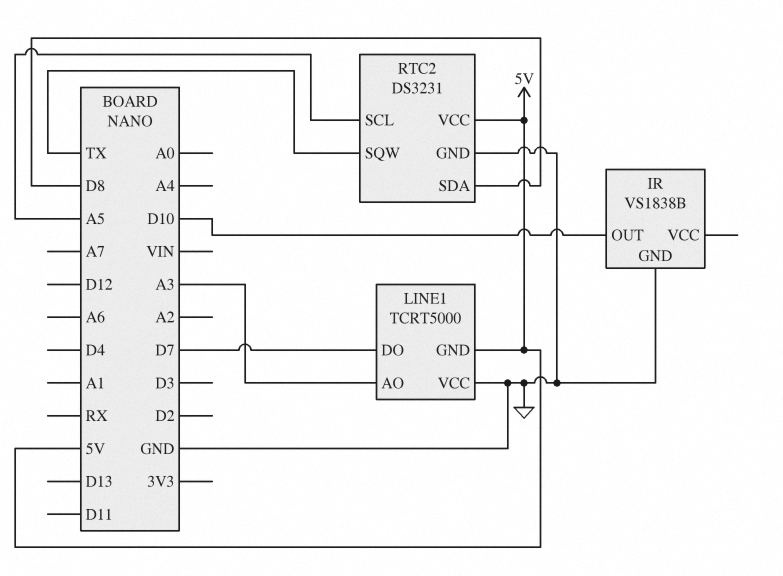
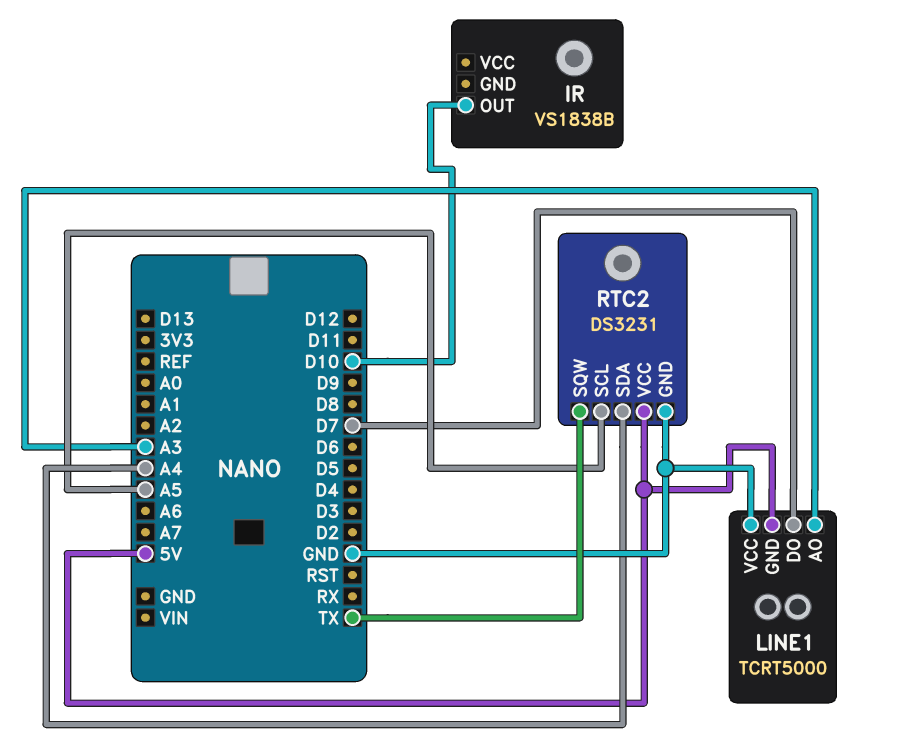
IR pin GND: GND -> none
RTC2 pin SDA: D8 -> A4

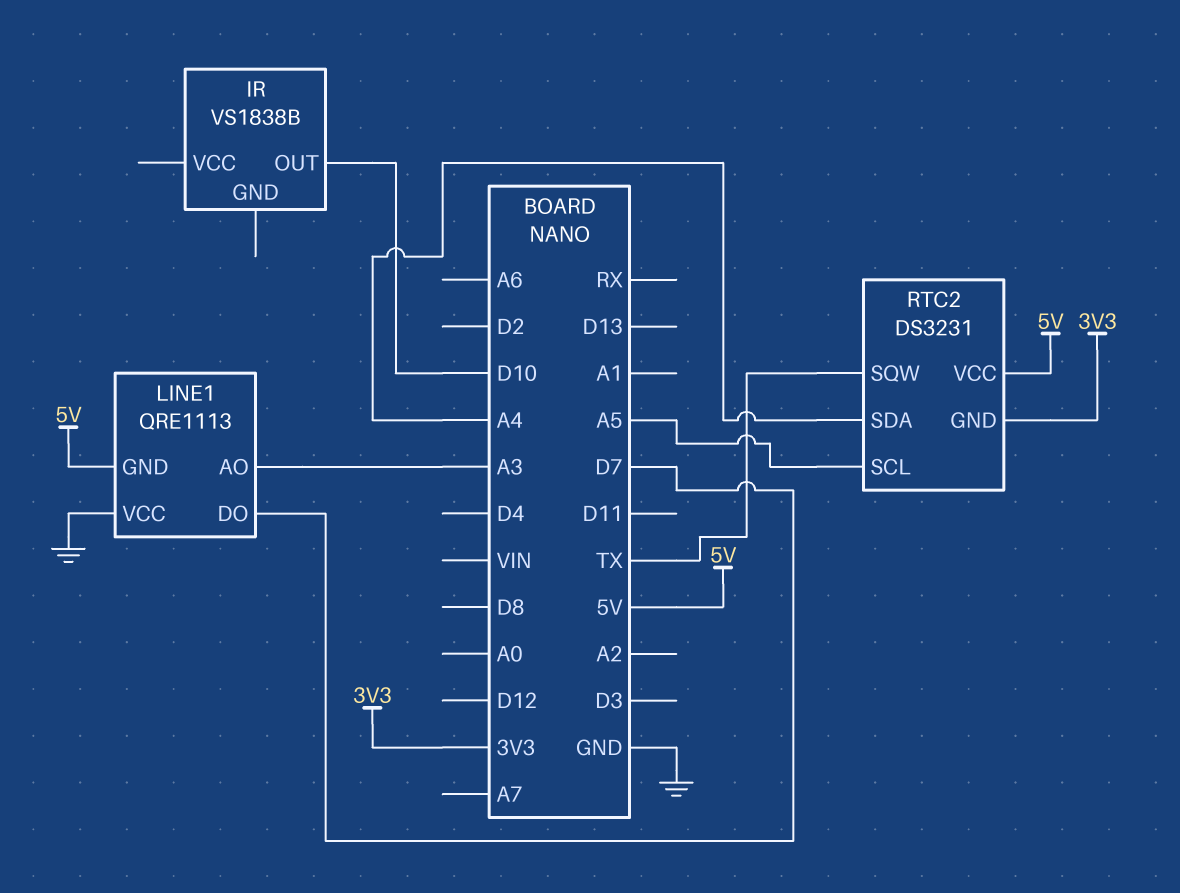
LINE1: TCRT5000 -> QRE1113
RTC2 pin GND: GND -> 3V3

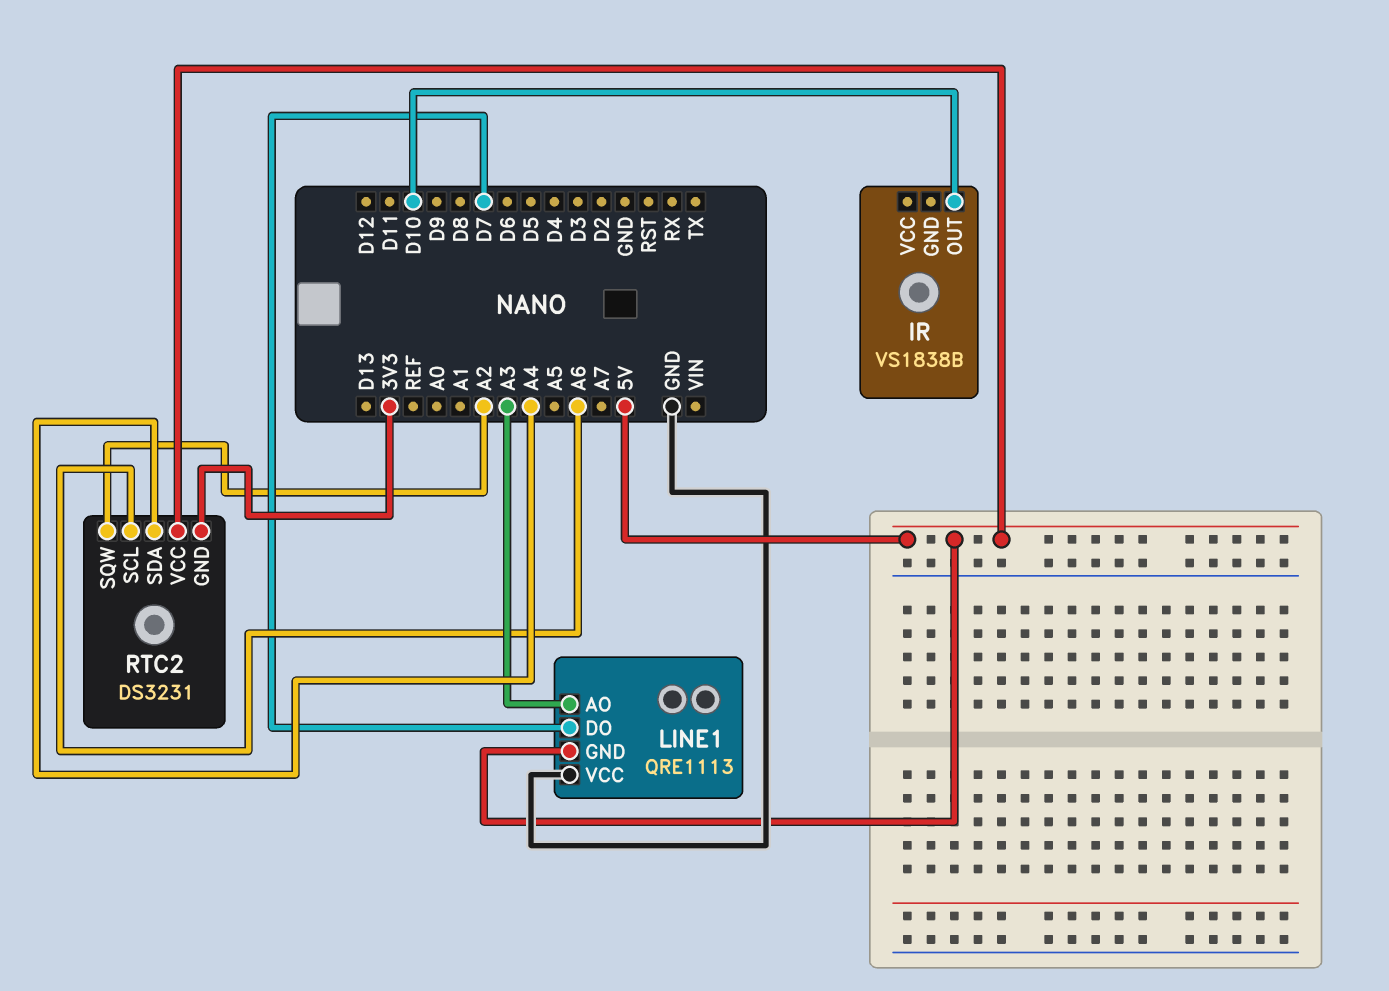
RTC2 pin SCL: A5 -> A6
RTC2 pin SQW: TX -> A2

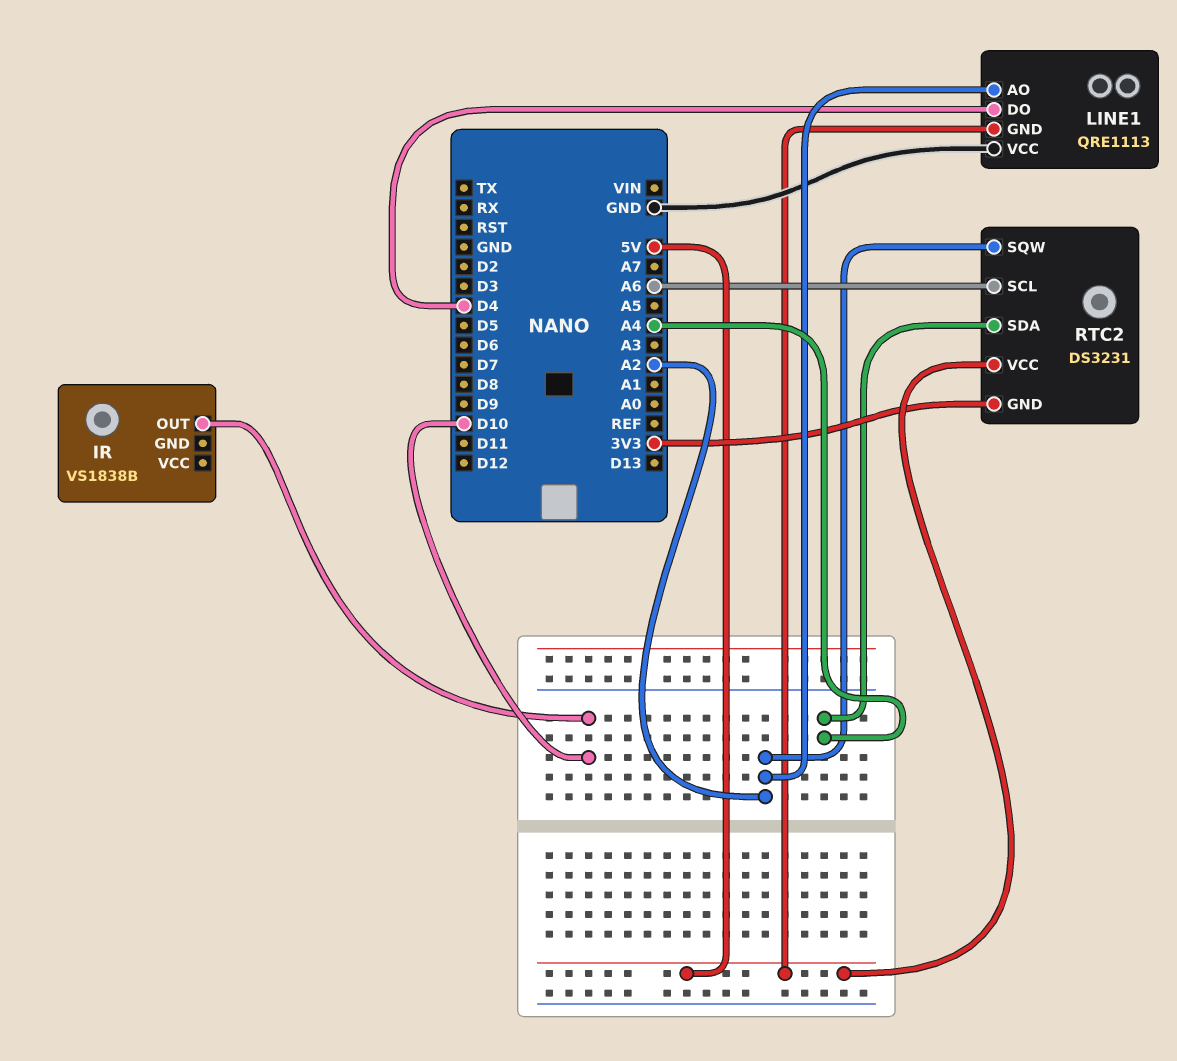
LINE1 pin AO: A3 -> A2
LINE1 pin DO: D7 -> D4

